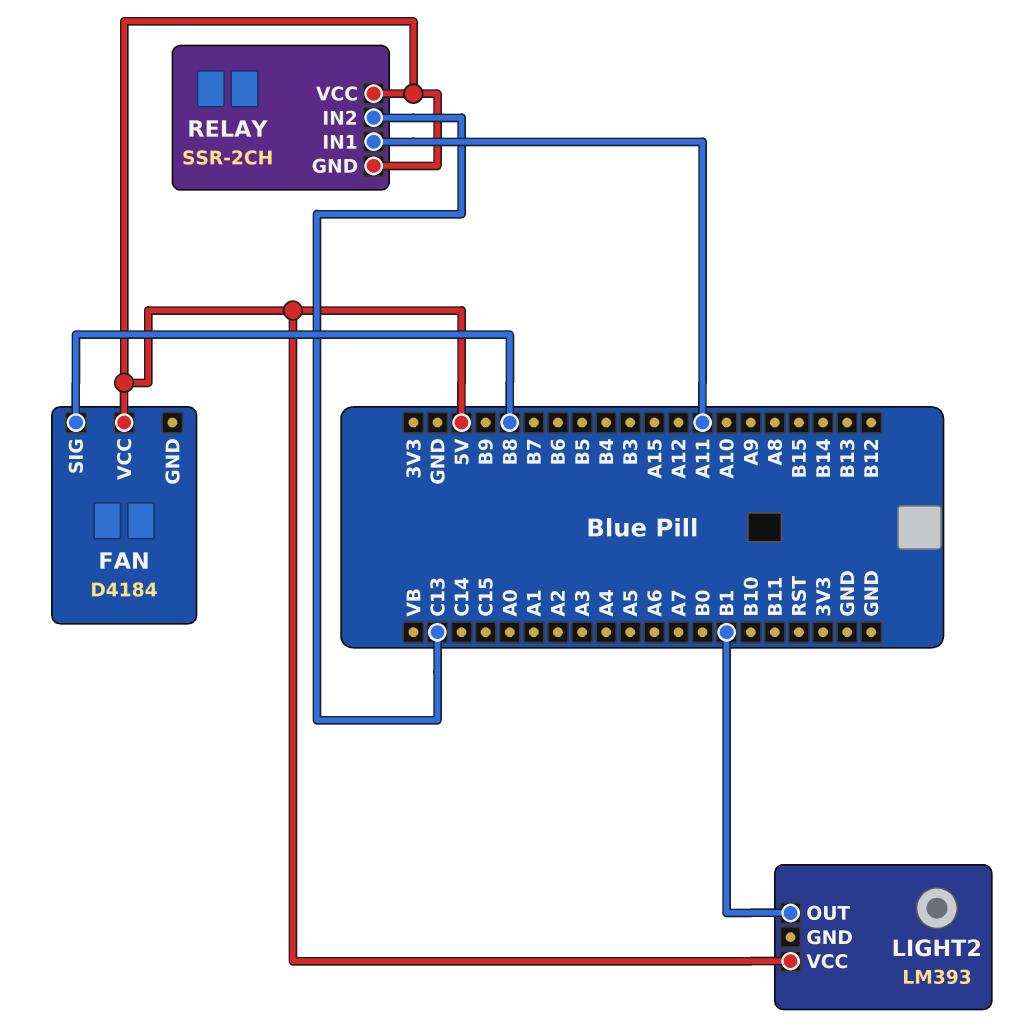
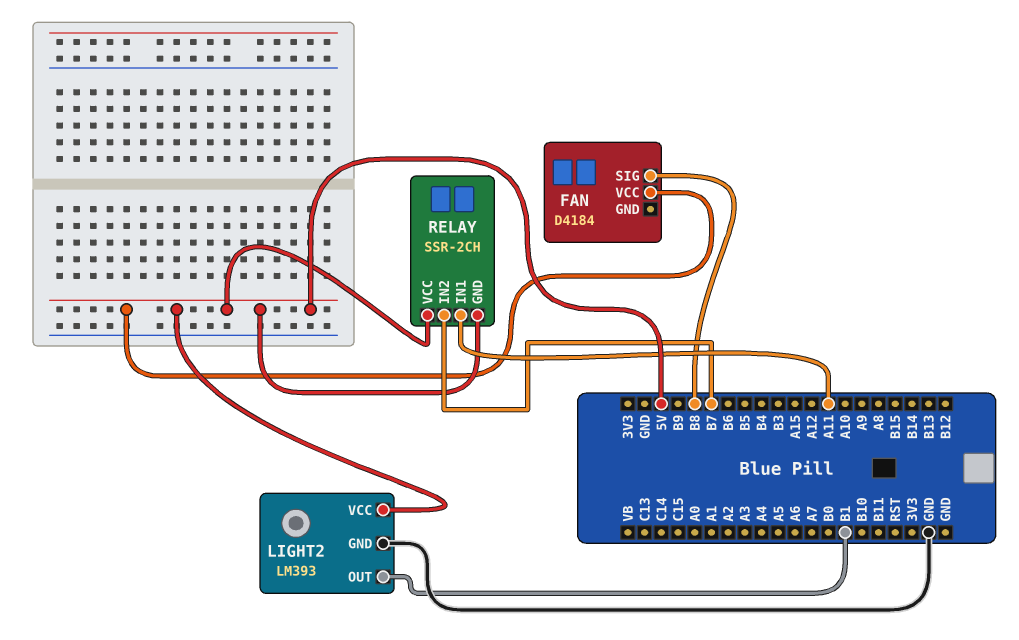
LIGHT2 pin GND: none -> GND
RELAY pin IN2: C13 -> B7

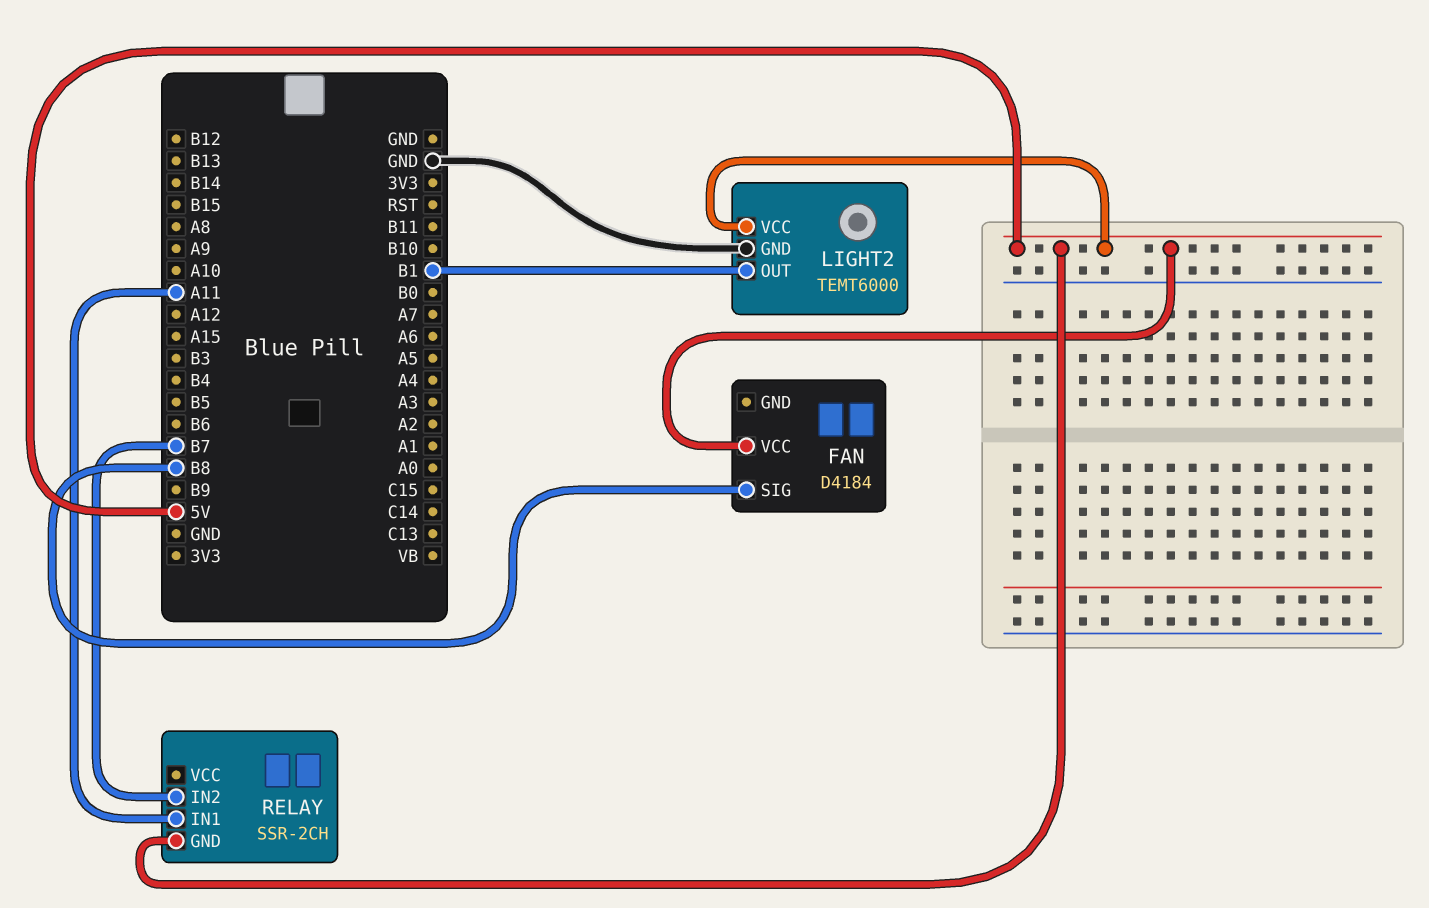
LIGHT2: LM393 -> TEMT6000
RELAY pin VCC: 5V -> none

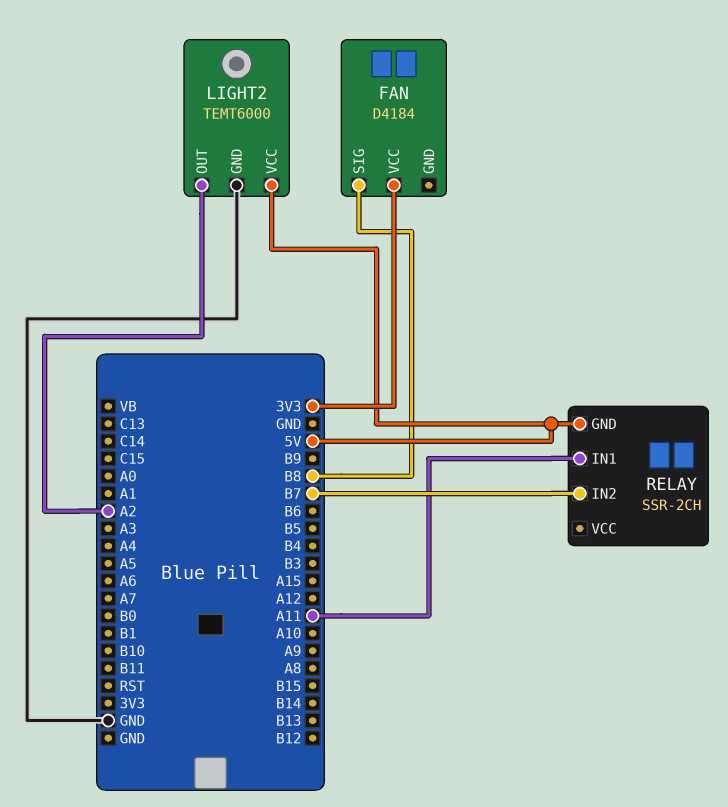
FAN pin VCC: 5V -> 3V3
LIGHT2 pin OUT: B1 -> A2

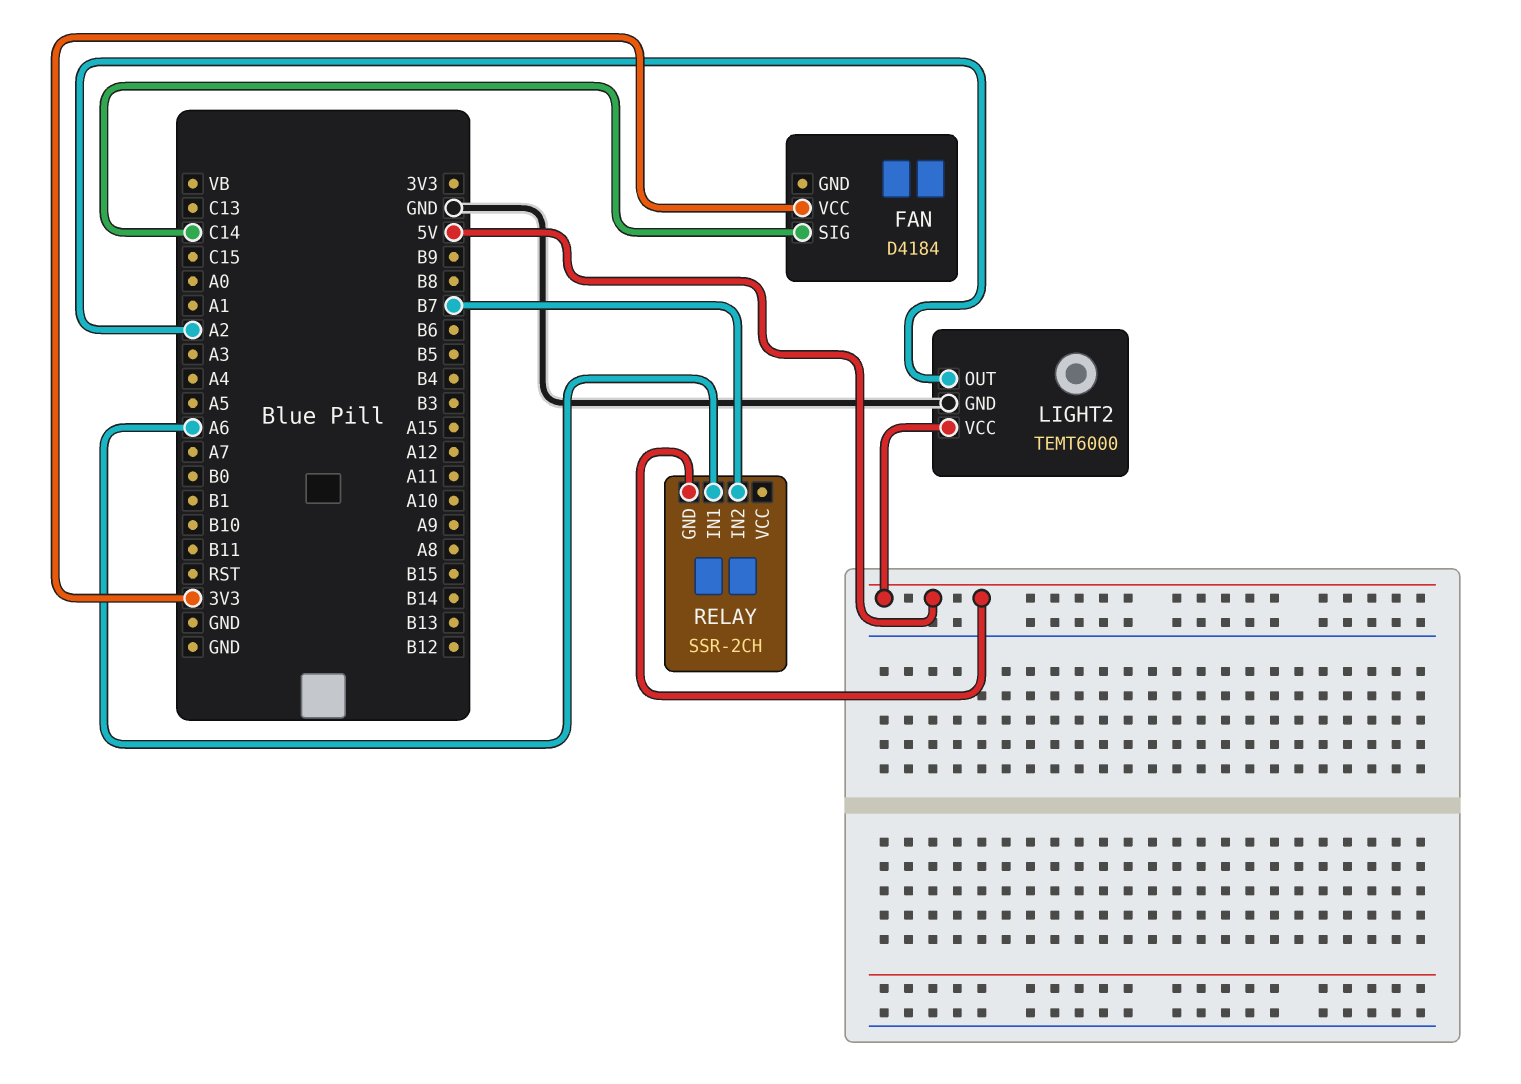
FAN pin SIG: B8 -> C14
RELAY pin IN1: A11 -> A6

